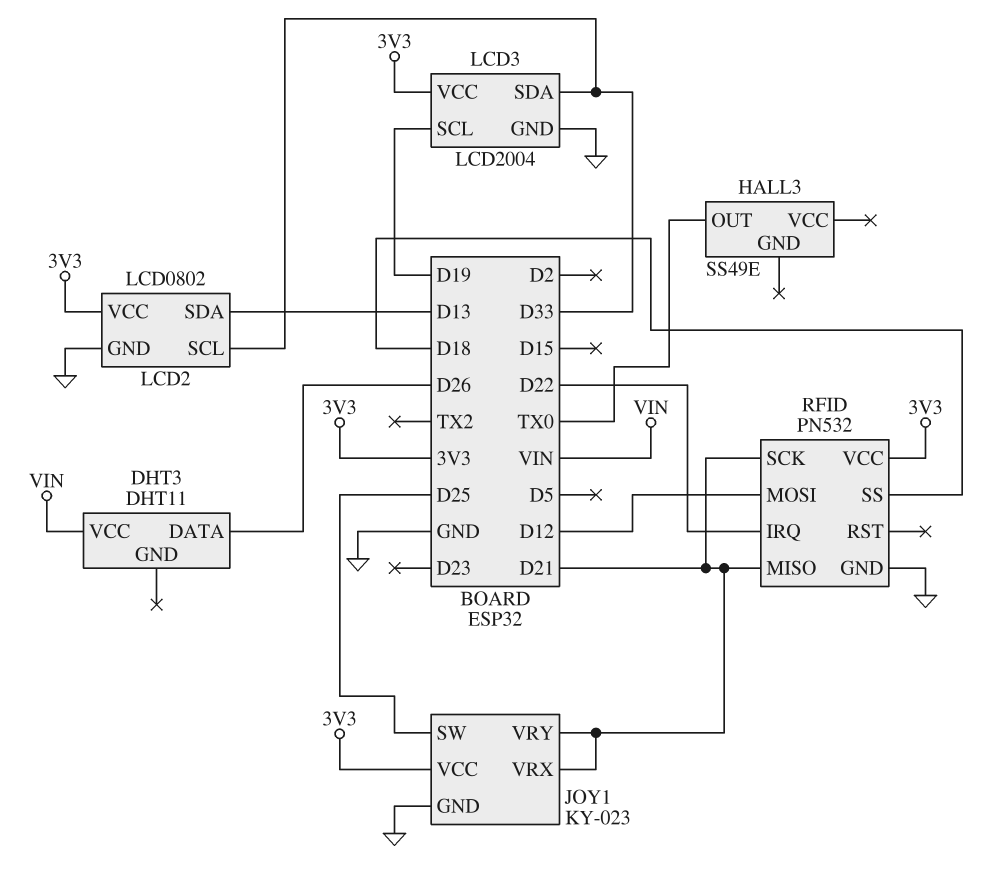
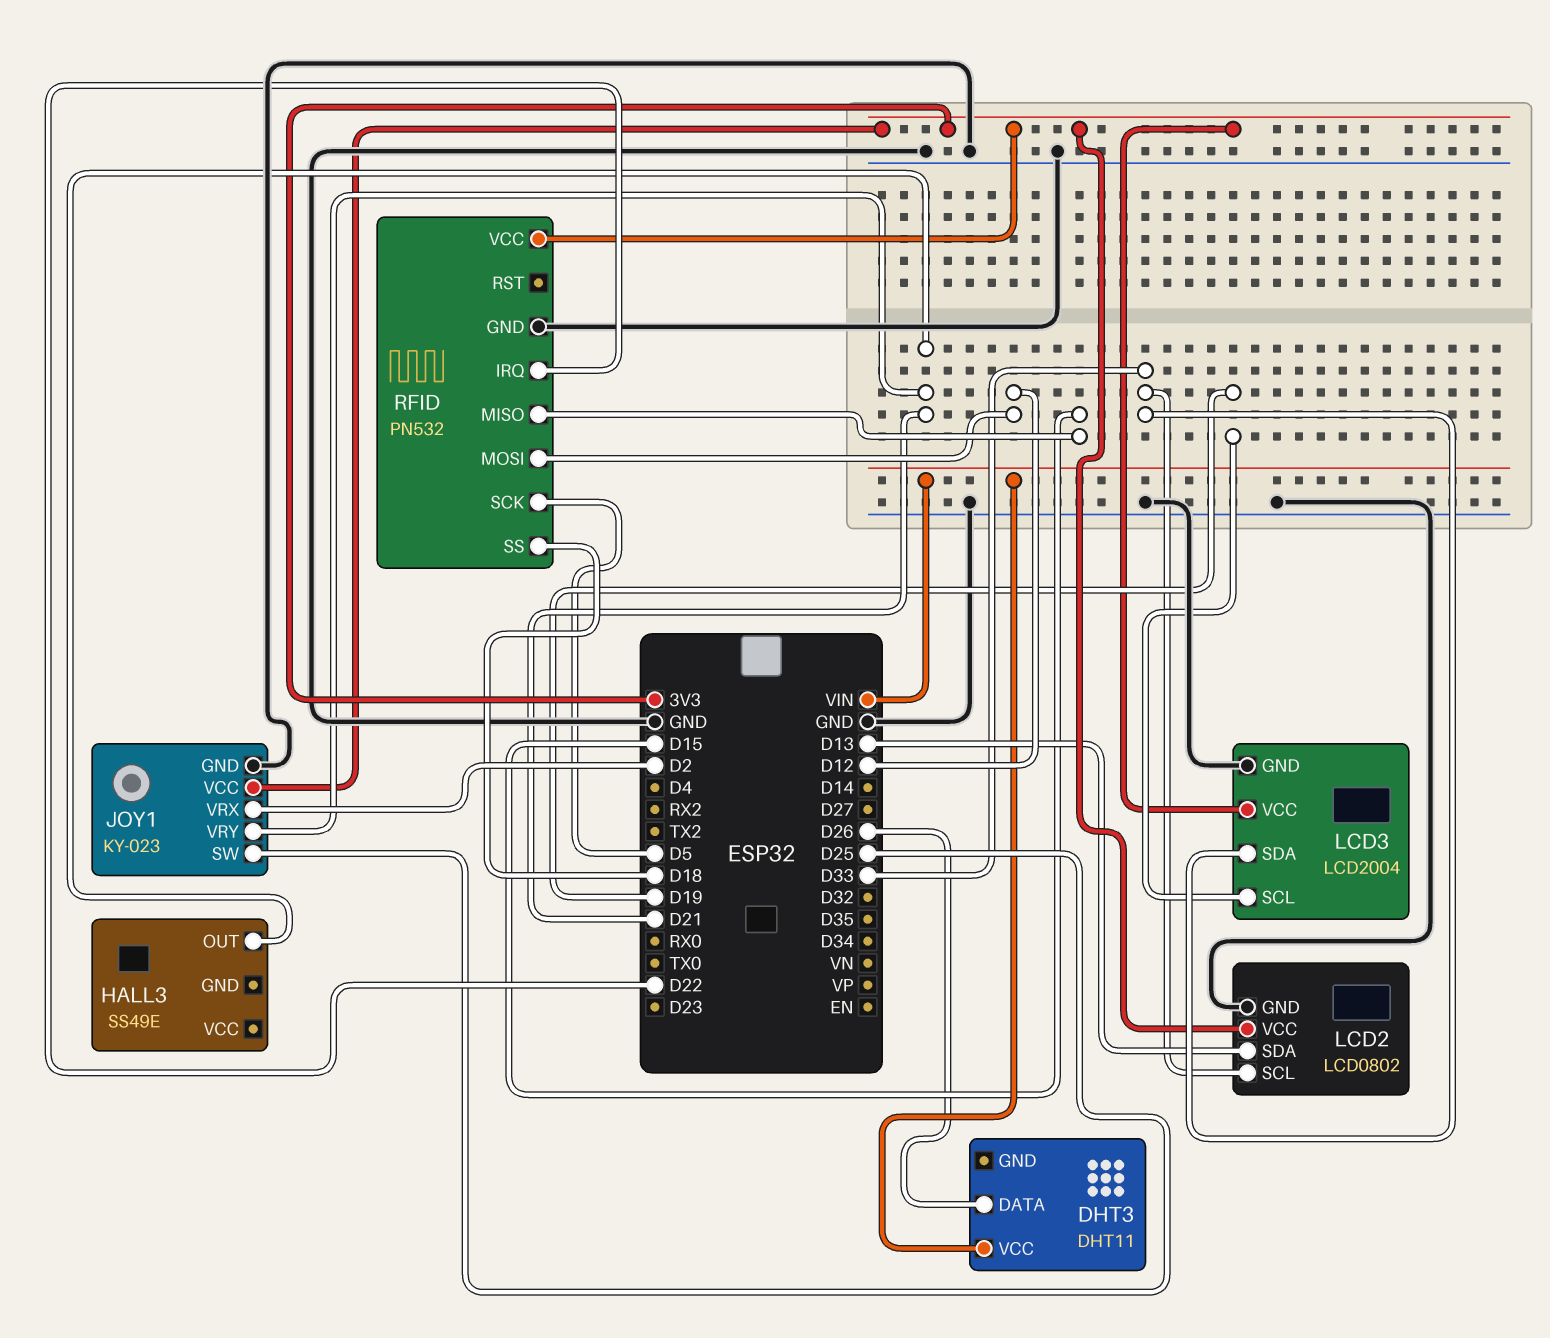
HALL3 pin OUT: TX0 -> D21
JOY1 pin VRX: D21 -> D2
RFID pin MISO: D21 -> D15
RFID pin SCK: D21 -> D5

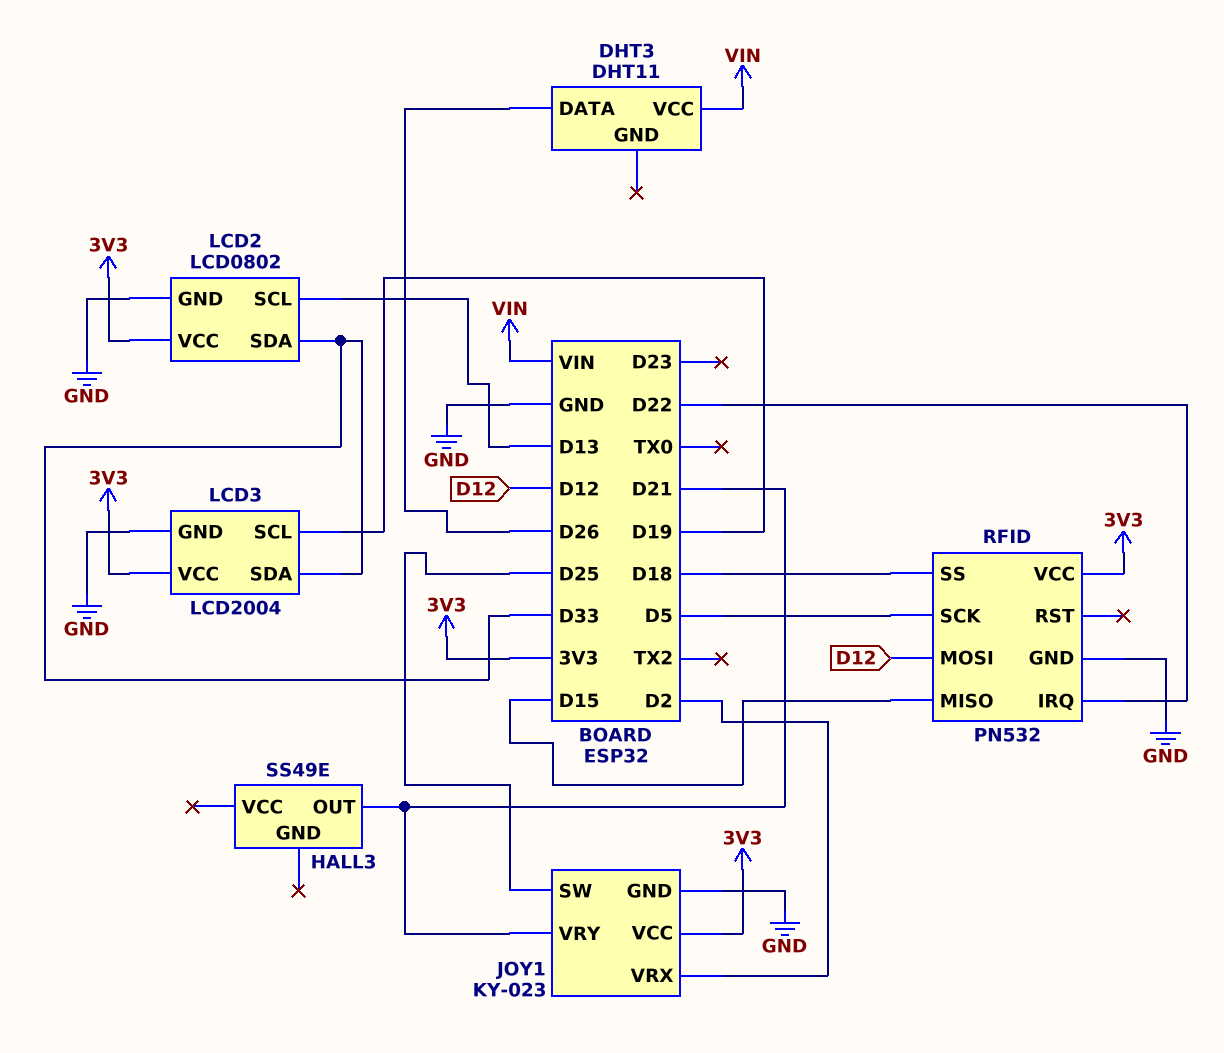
LCD2 pin SCL: D33 -> D13
LCD2 pin SDA: D13 -> D33

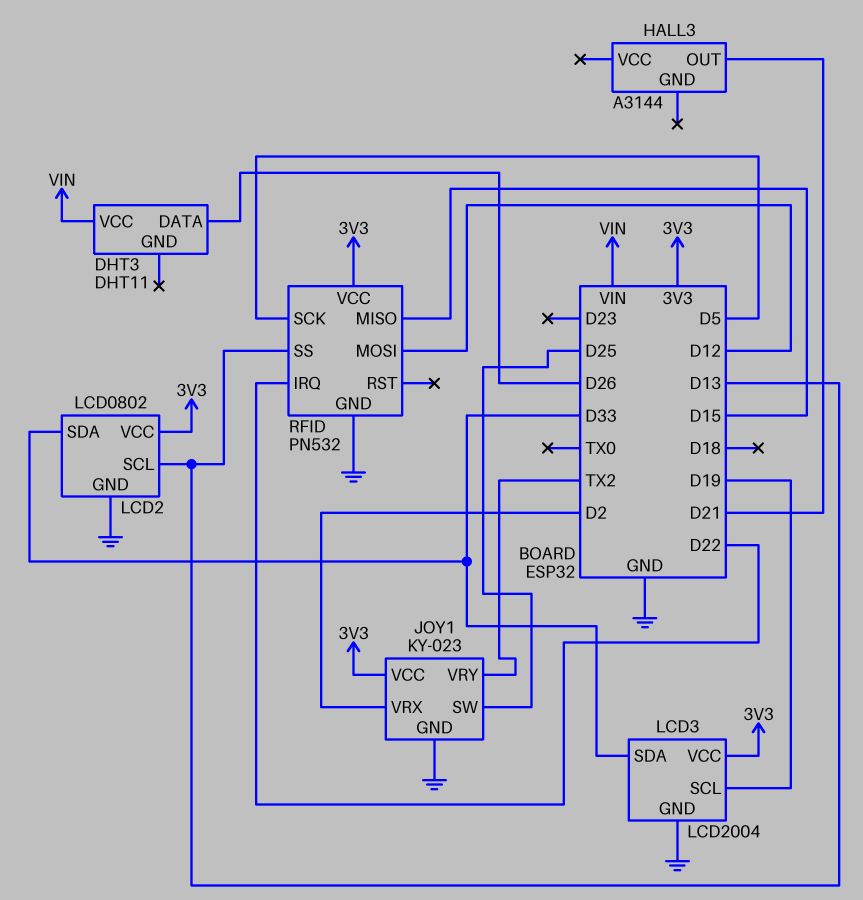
HALL3: SS49E -> A3144
JOY1 pin VRY: D21 -> TX2
RFID pin SS: D18 -> D13

